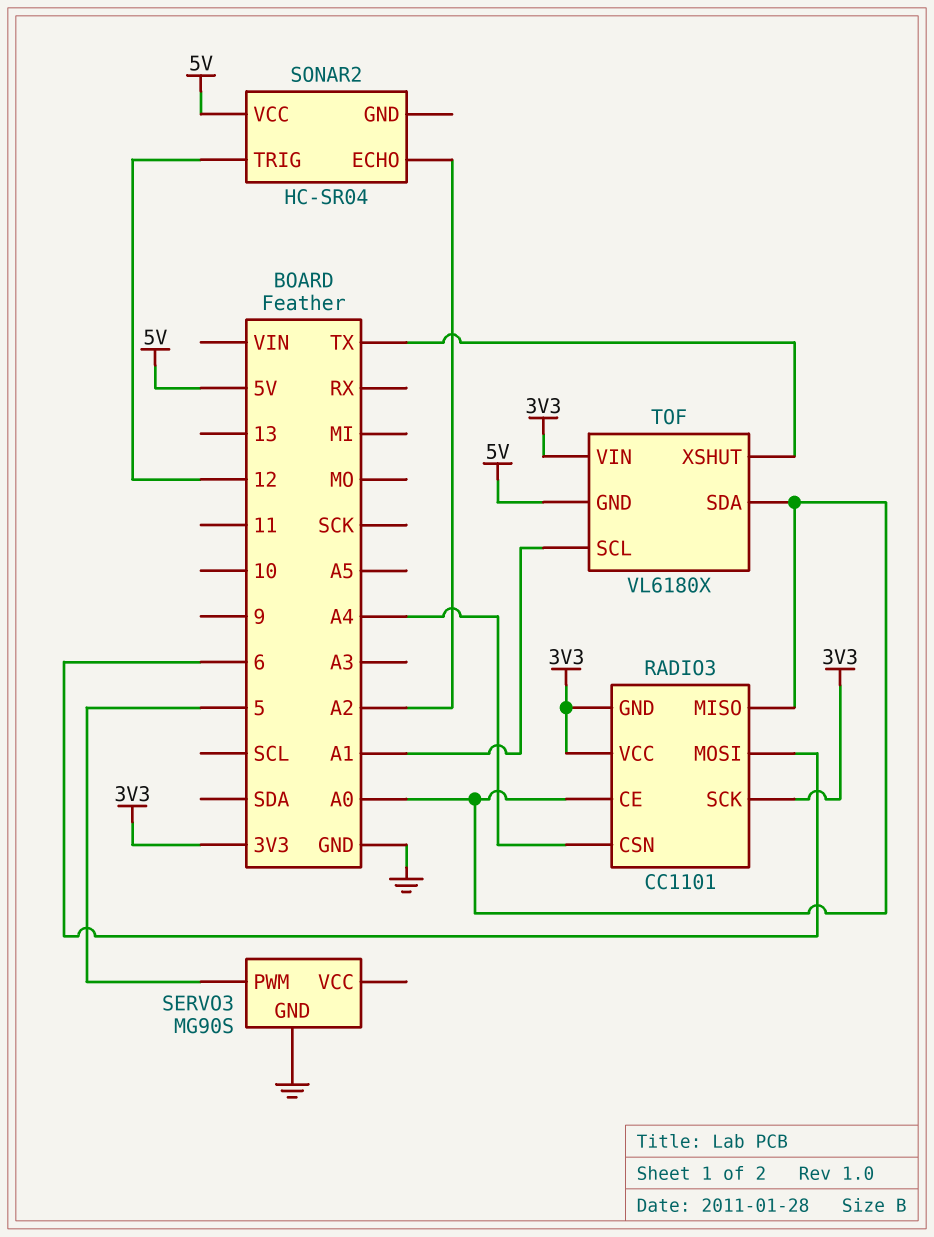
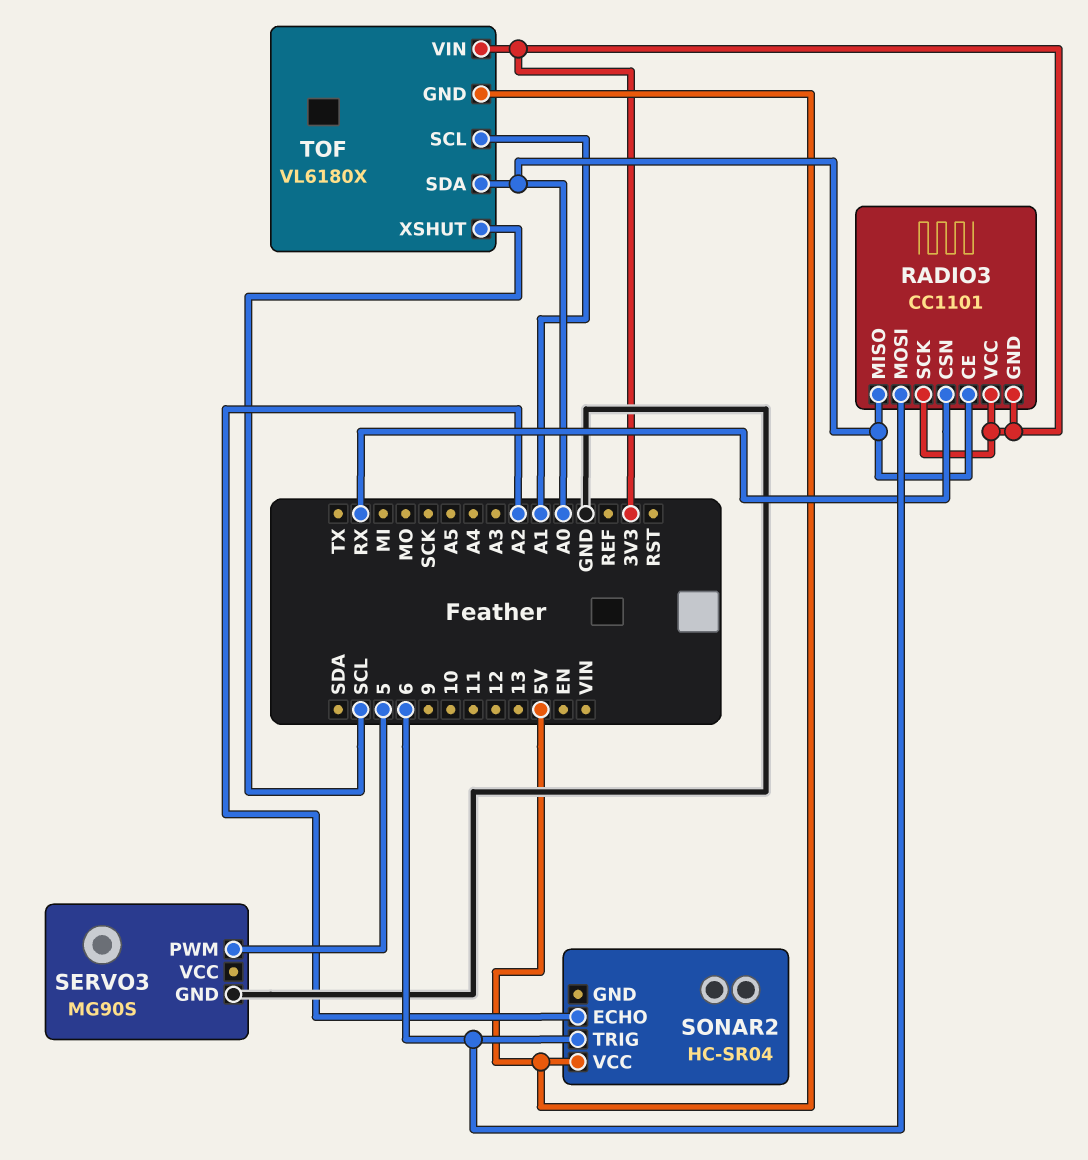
RADIO3 pin CSN: A4 -> RX
SONAR2 pin TRIG: 12 -> 6
TOF pin XSHUT: TX -> SCL

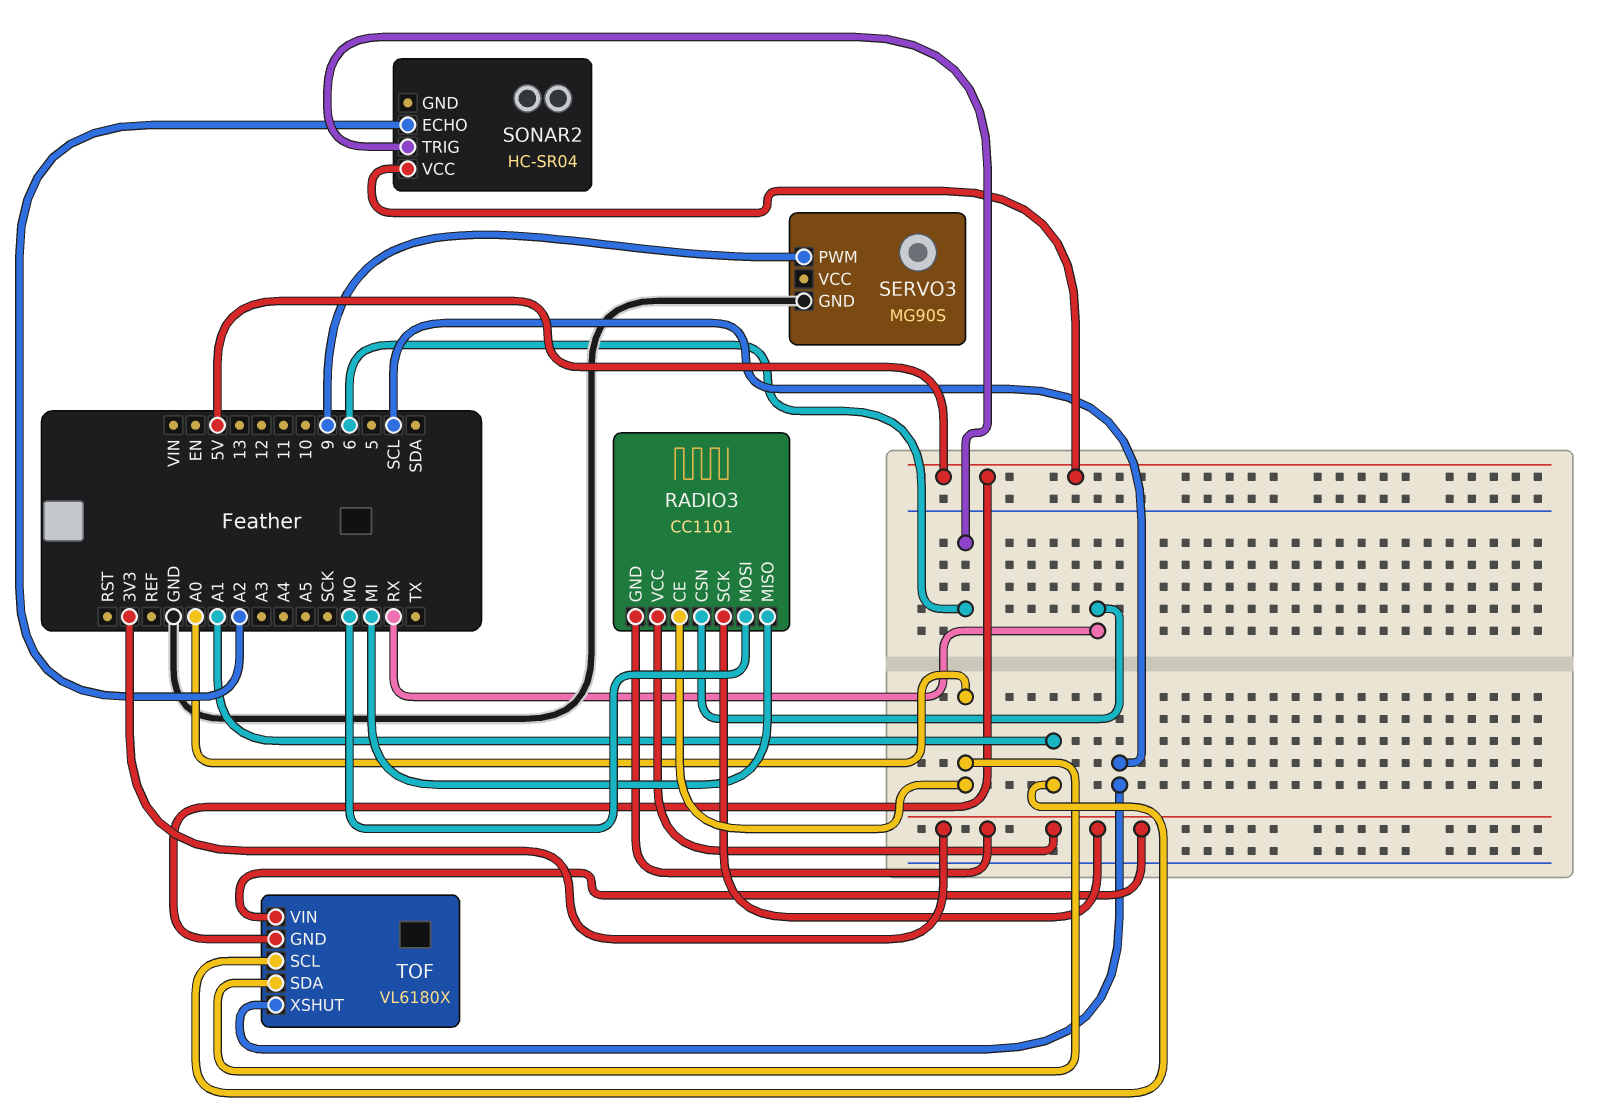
RADIO3 pin MISO: A0 -> MI
RADIO3 pin MOSI: 6 -> MO
SERVO3 pin PWM: 5 -> 9

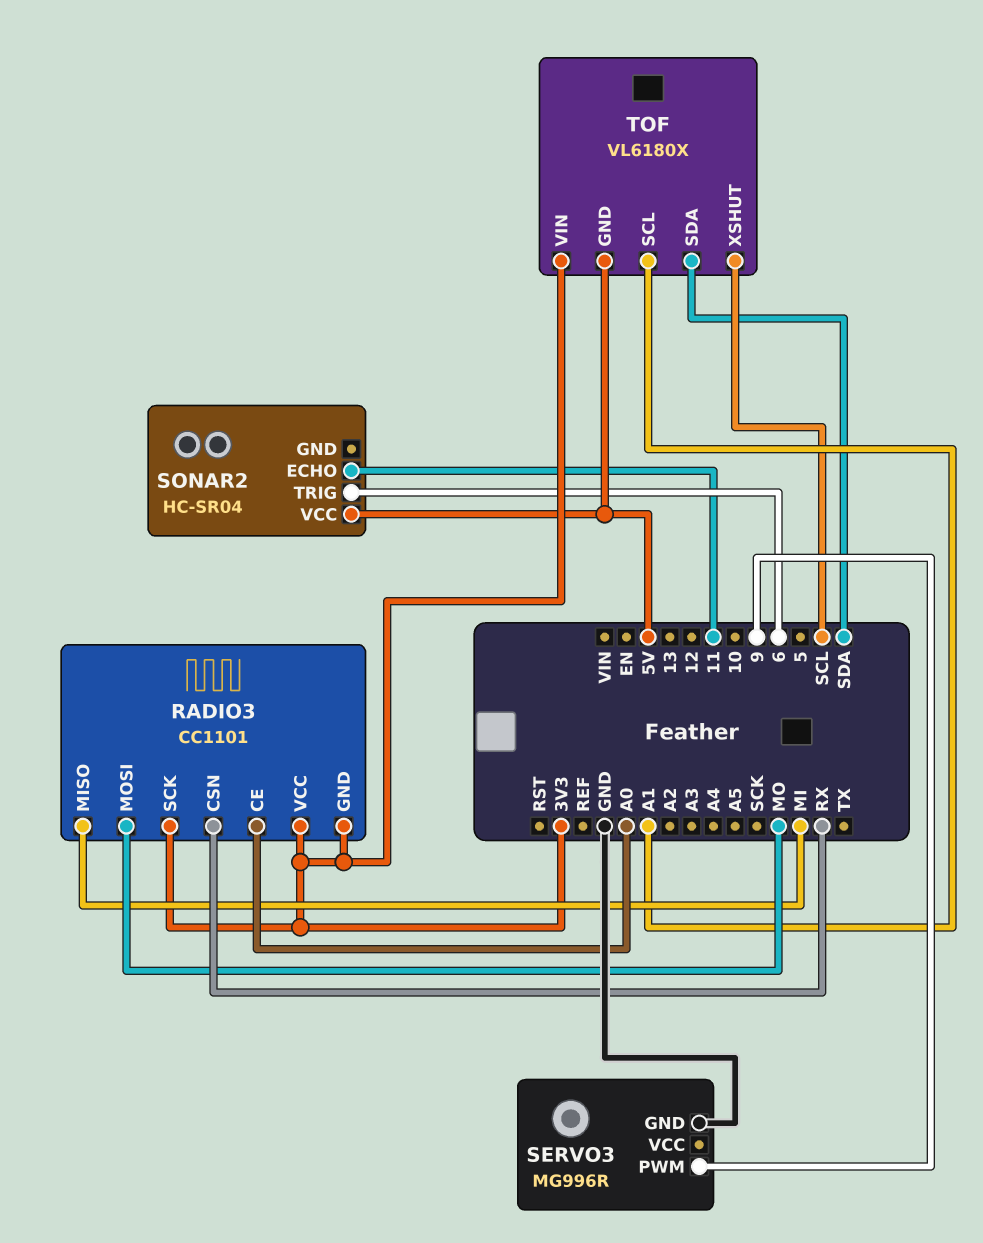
SERVO3: MG90S -> MG996R
SONAR2 pin ECHO: A2 -> 11
TOF pin SDA: A0 -> SDA

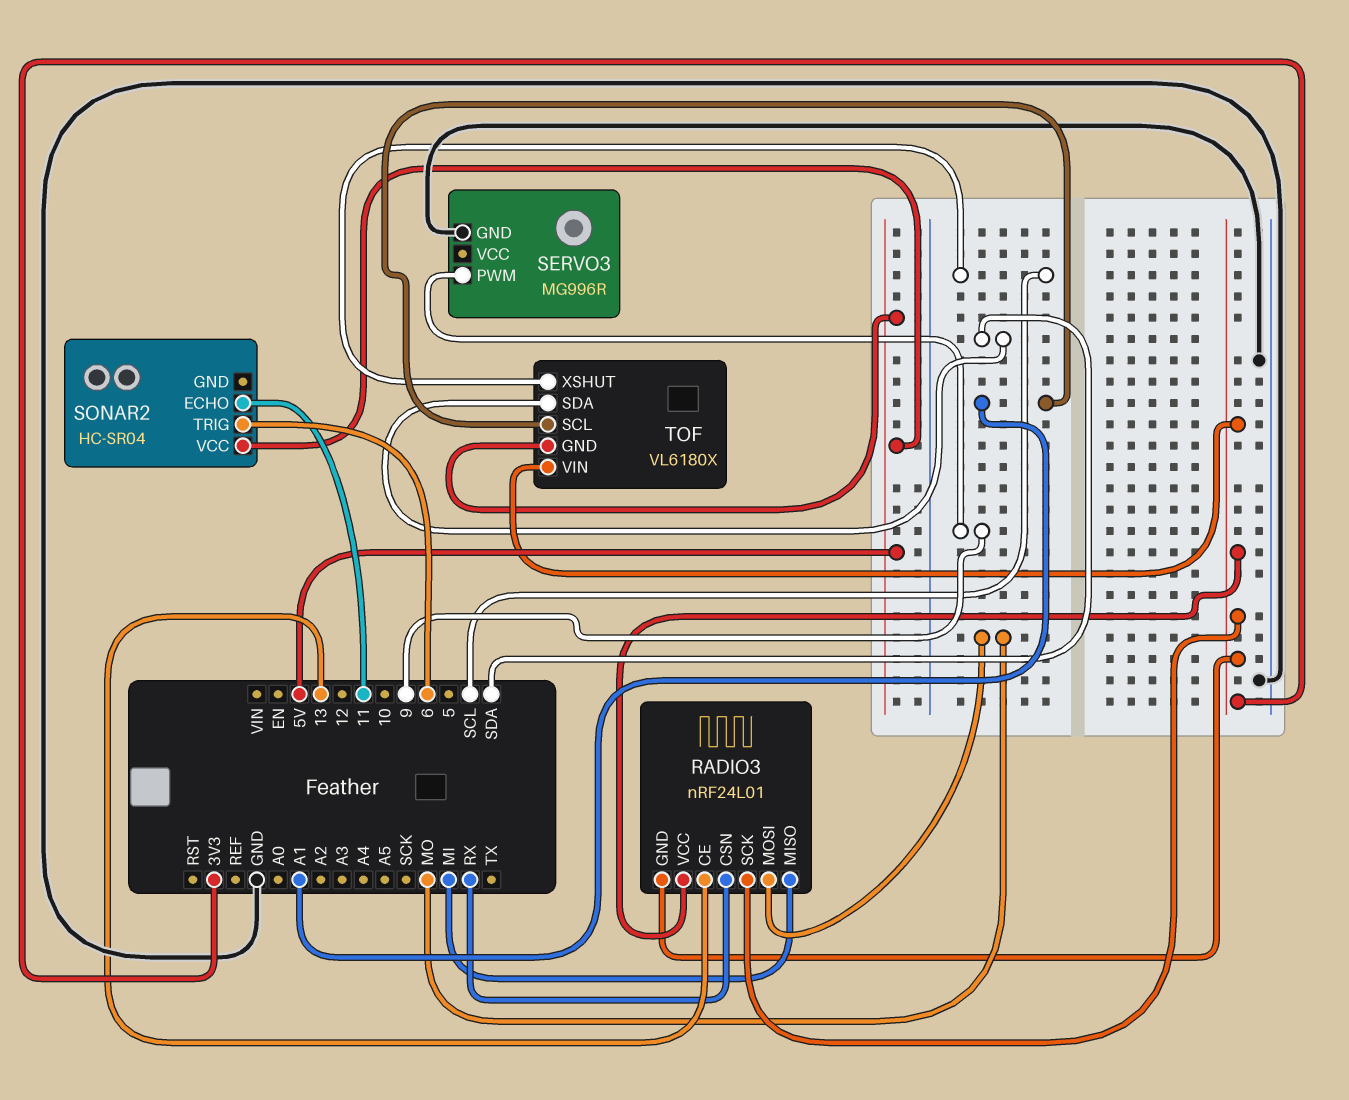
RADIO3: CC1101 -> nRF24L01
RADIO3 pin CE: A0 -> 13

